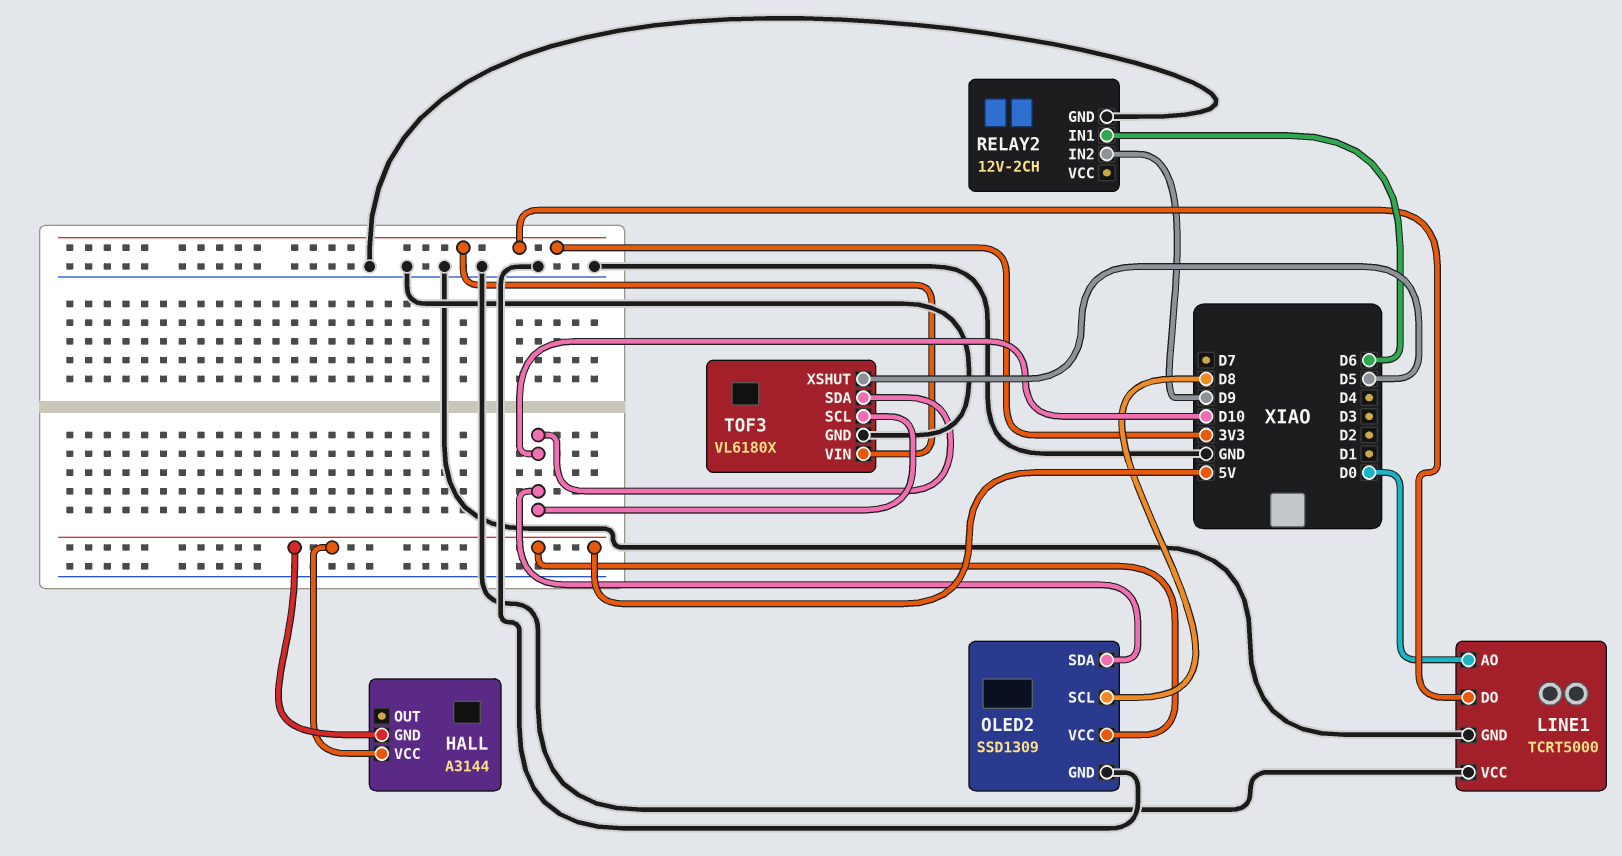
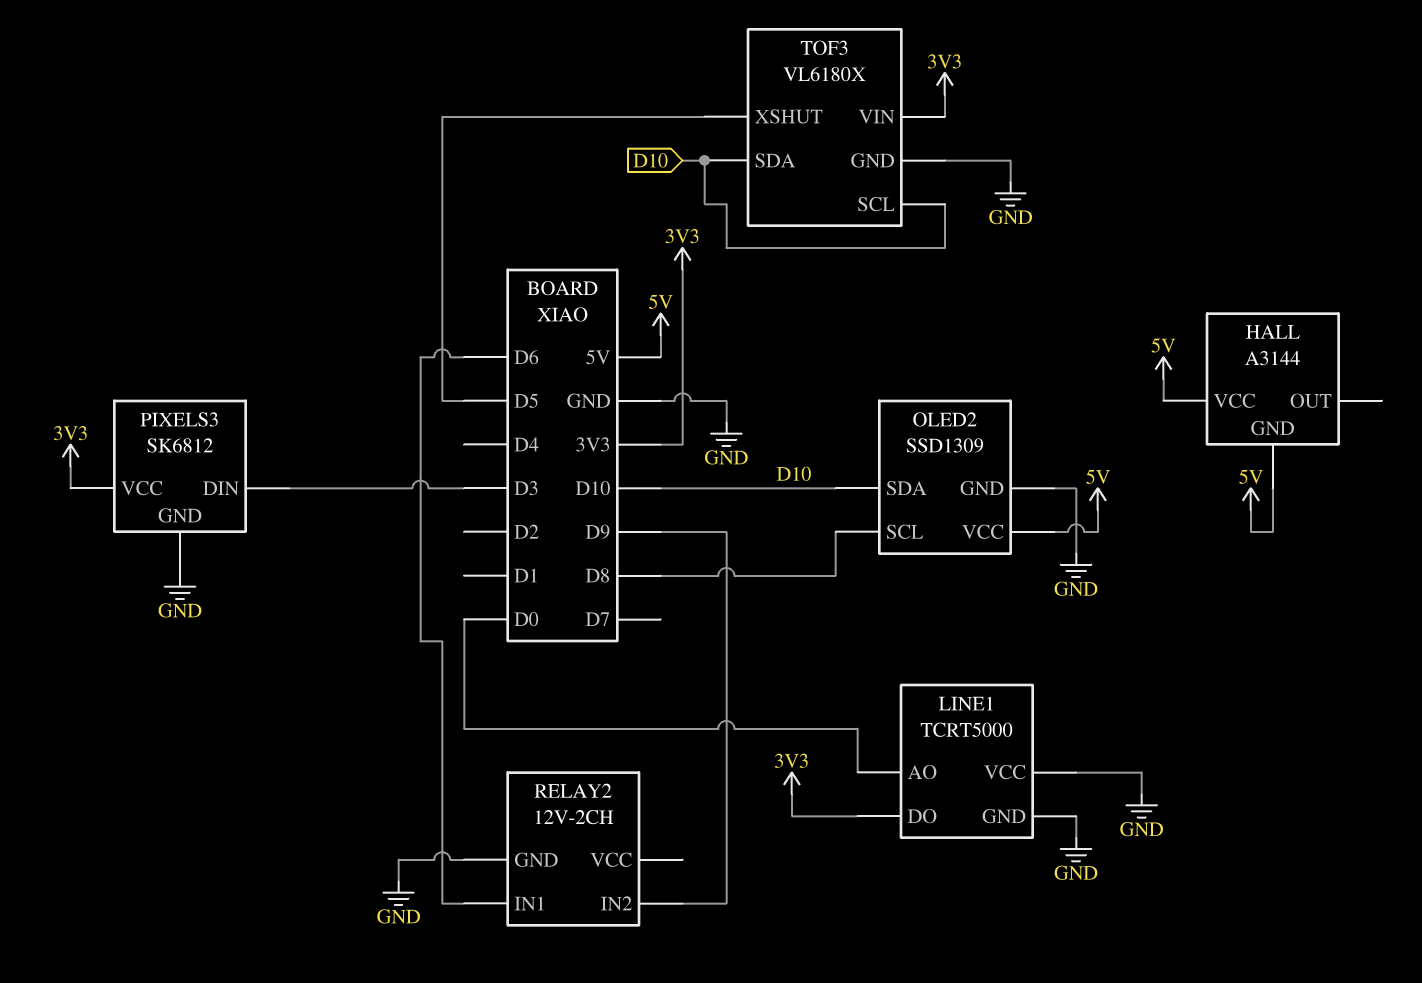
PIXELS3: none -> SK6812
PIXELS3 pin DIN: none -> D3
PIXELS3 pin GND: none -> GND
PIXELS3 pin VCC: none -> 3V3

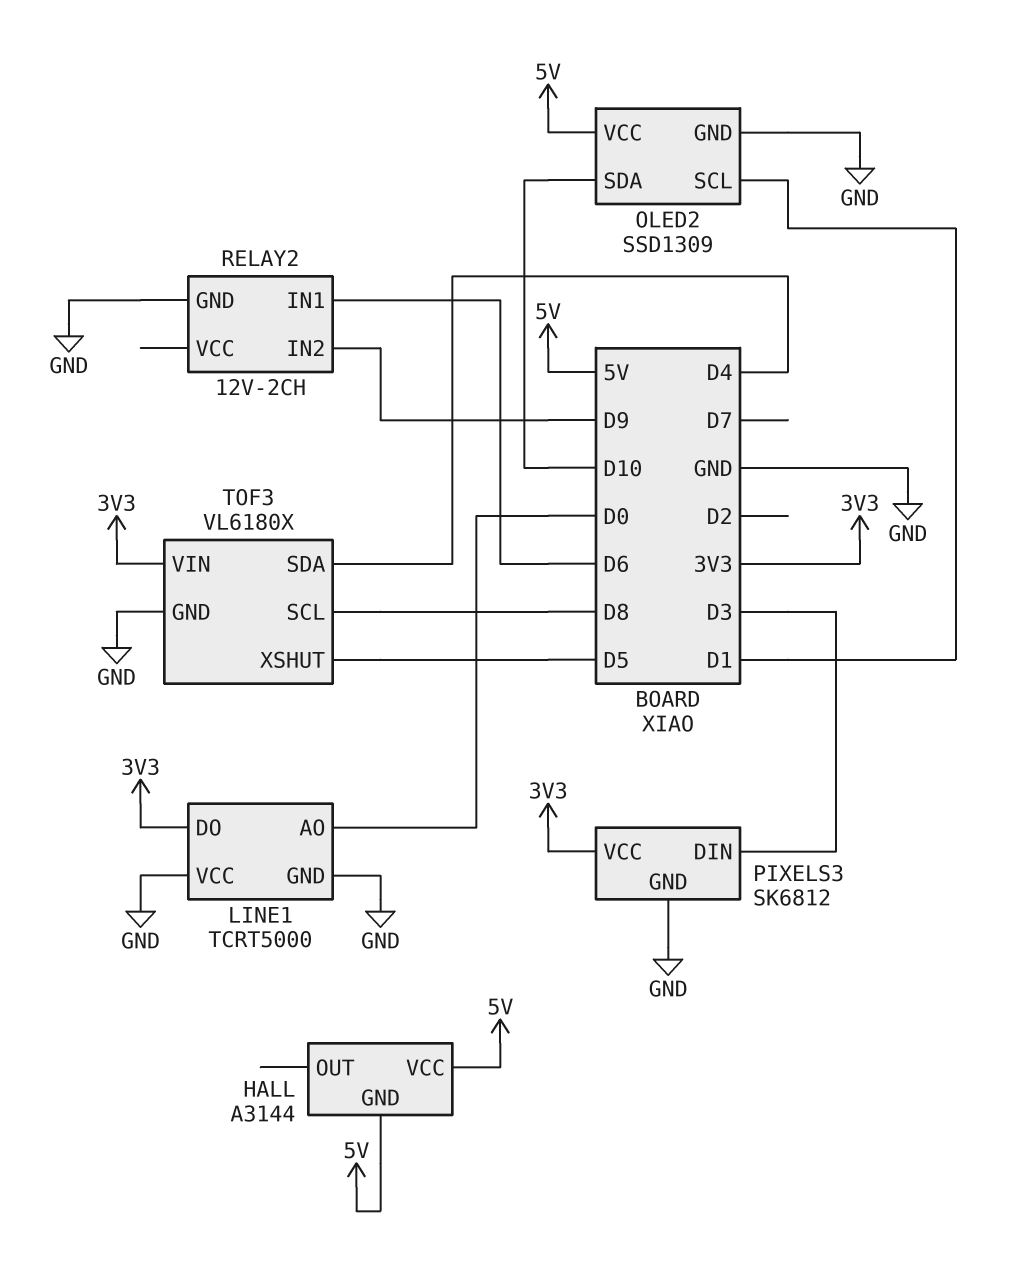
OLED2 pin SCL: D8 -> D1
TOF3 pin SCL: D10 -> D8
TOF3 pin SDA: D10 -> D4

